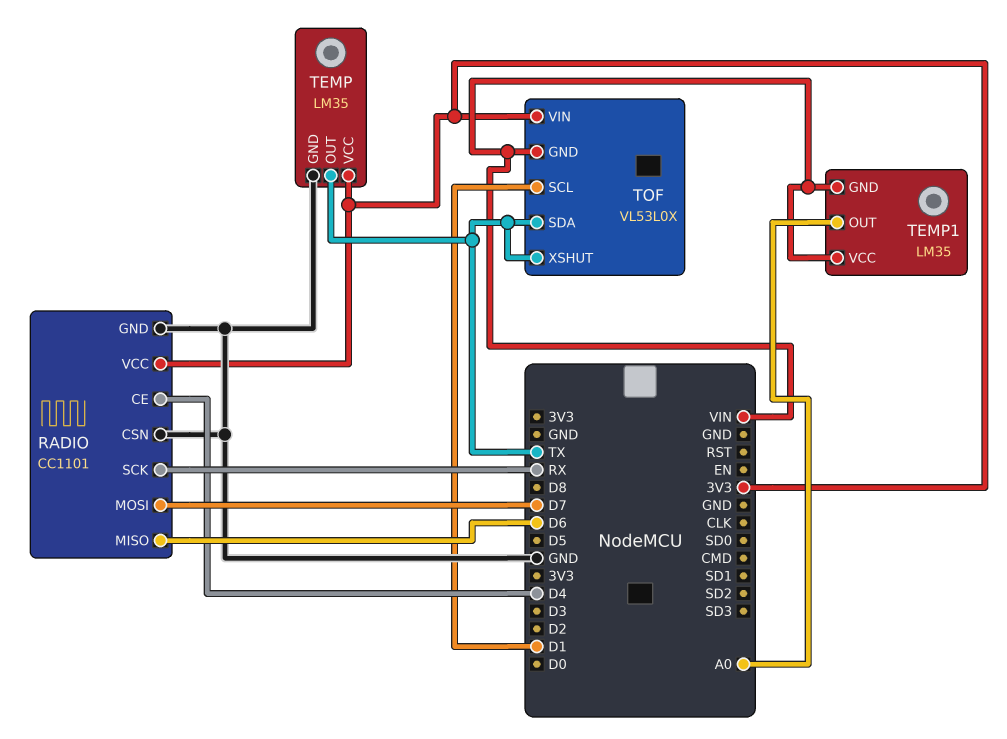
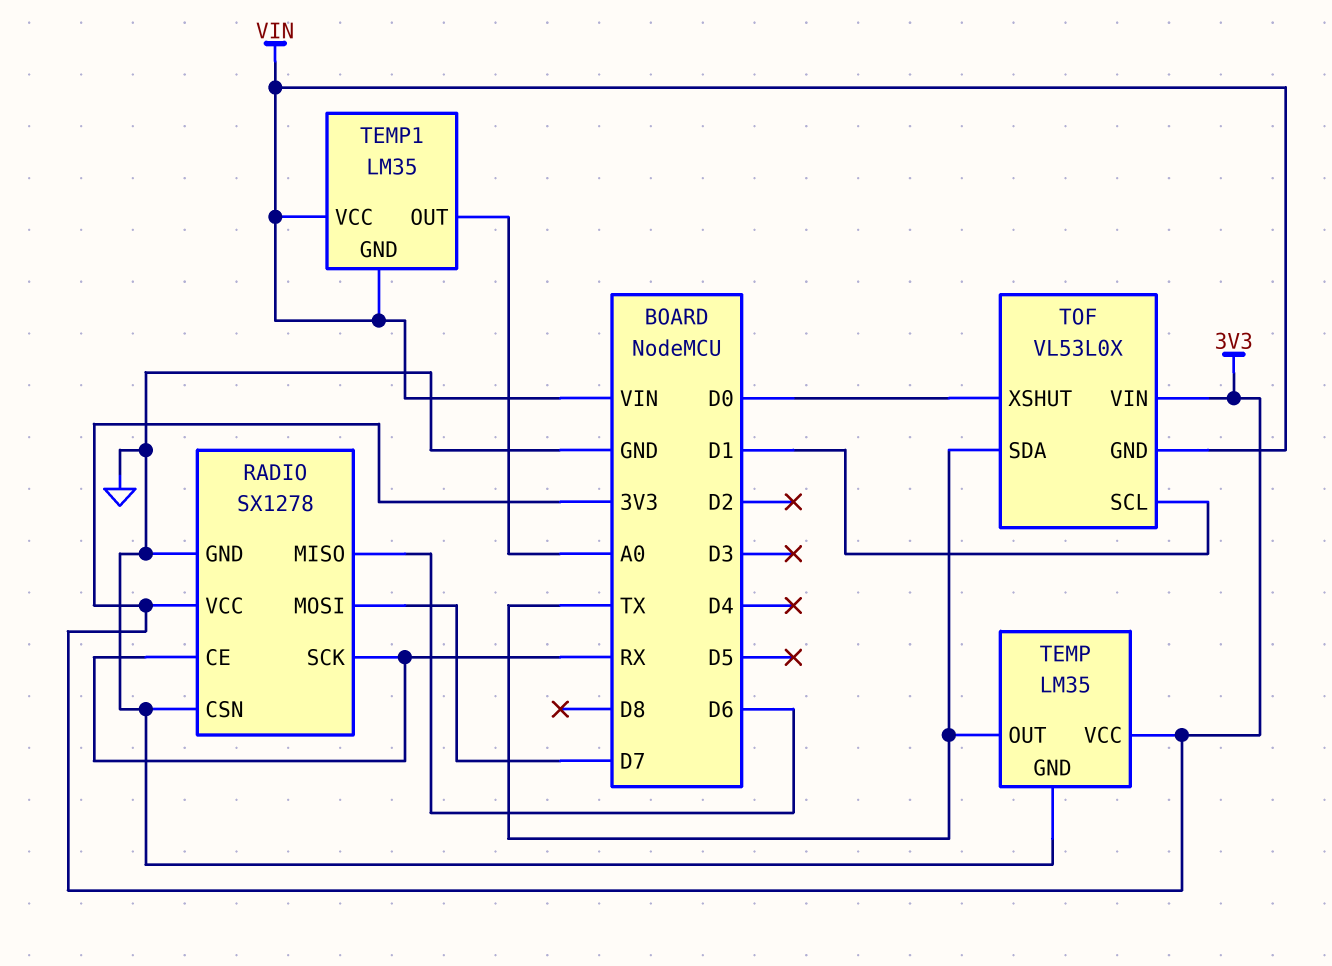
RADIO: CC1101 -> SX1278
RADIO pin CE: D4 -> RX
TOF pin XSHUT: TX -> D0

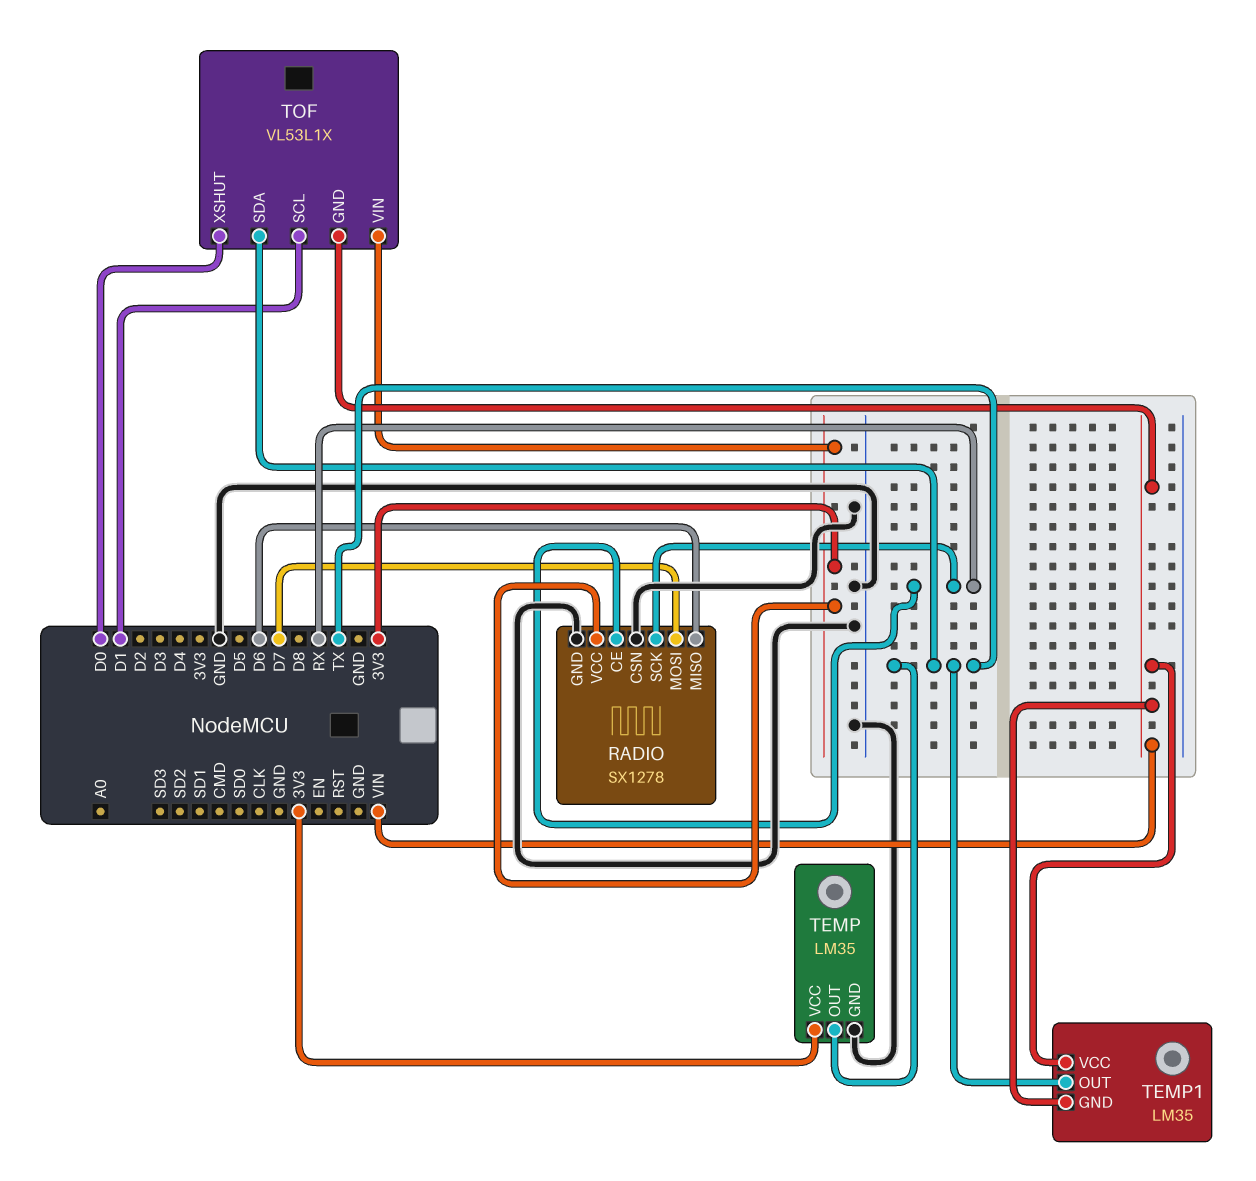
TEMP1 pin OUT: A0 -> TX
TOF: VL53L0X -> VL53L1X

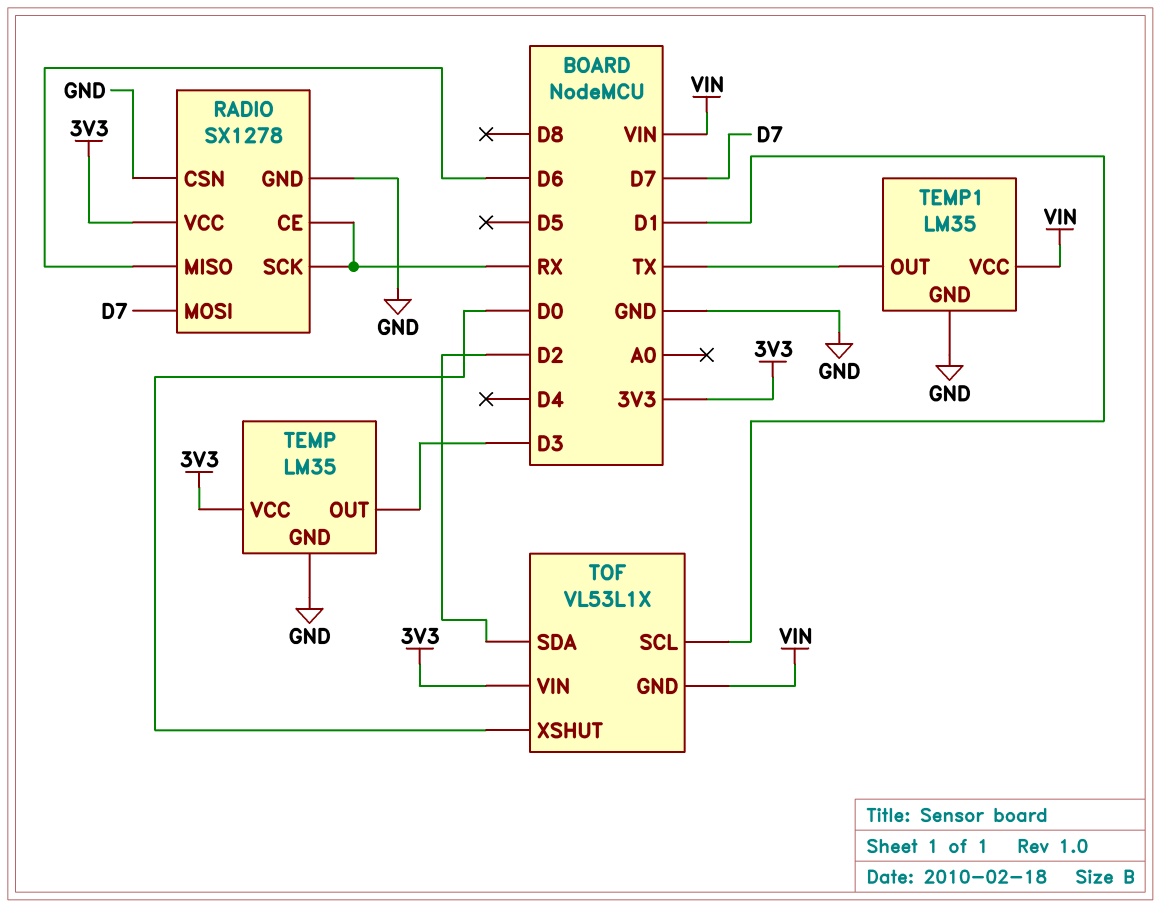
TEMP pin OUT: TX -> D3
TEMP1 pin GND: VIN -> GND
TOF pin SDA: TX -> D2

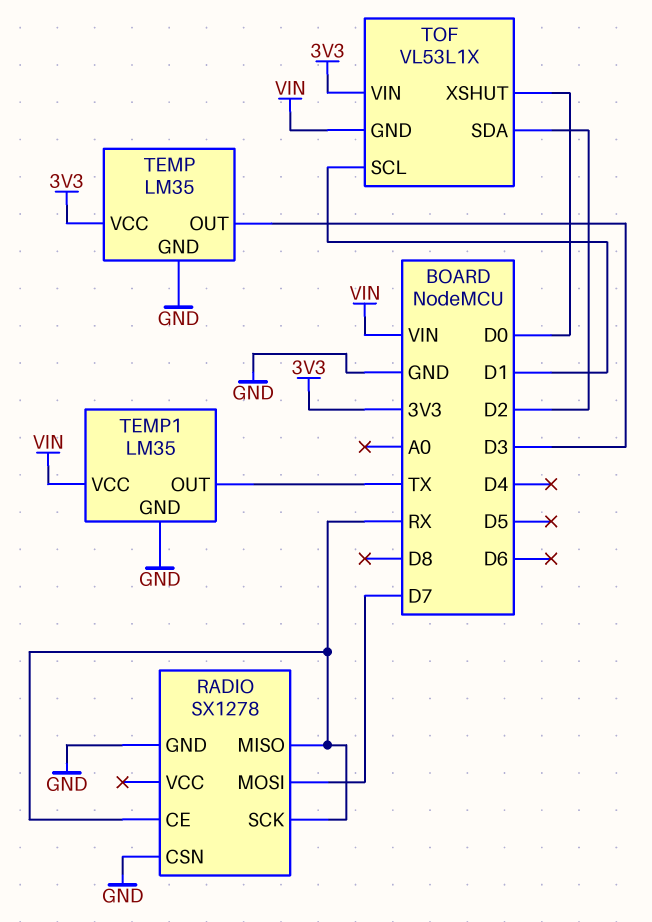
RADIO pin MISO: D6 -> RX
RADIO pin VCC: 3V3 -> none

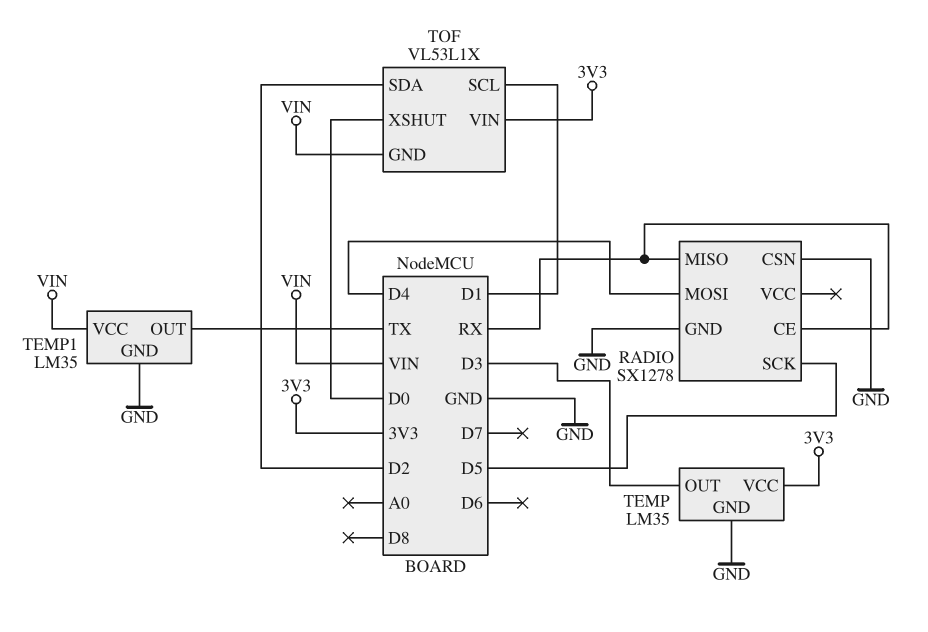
RADIO pin MOSI: D7 -> D4
RADIO pin SCK: RX -> D5

